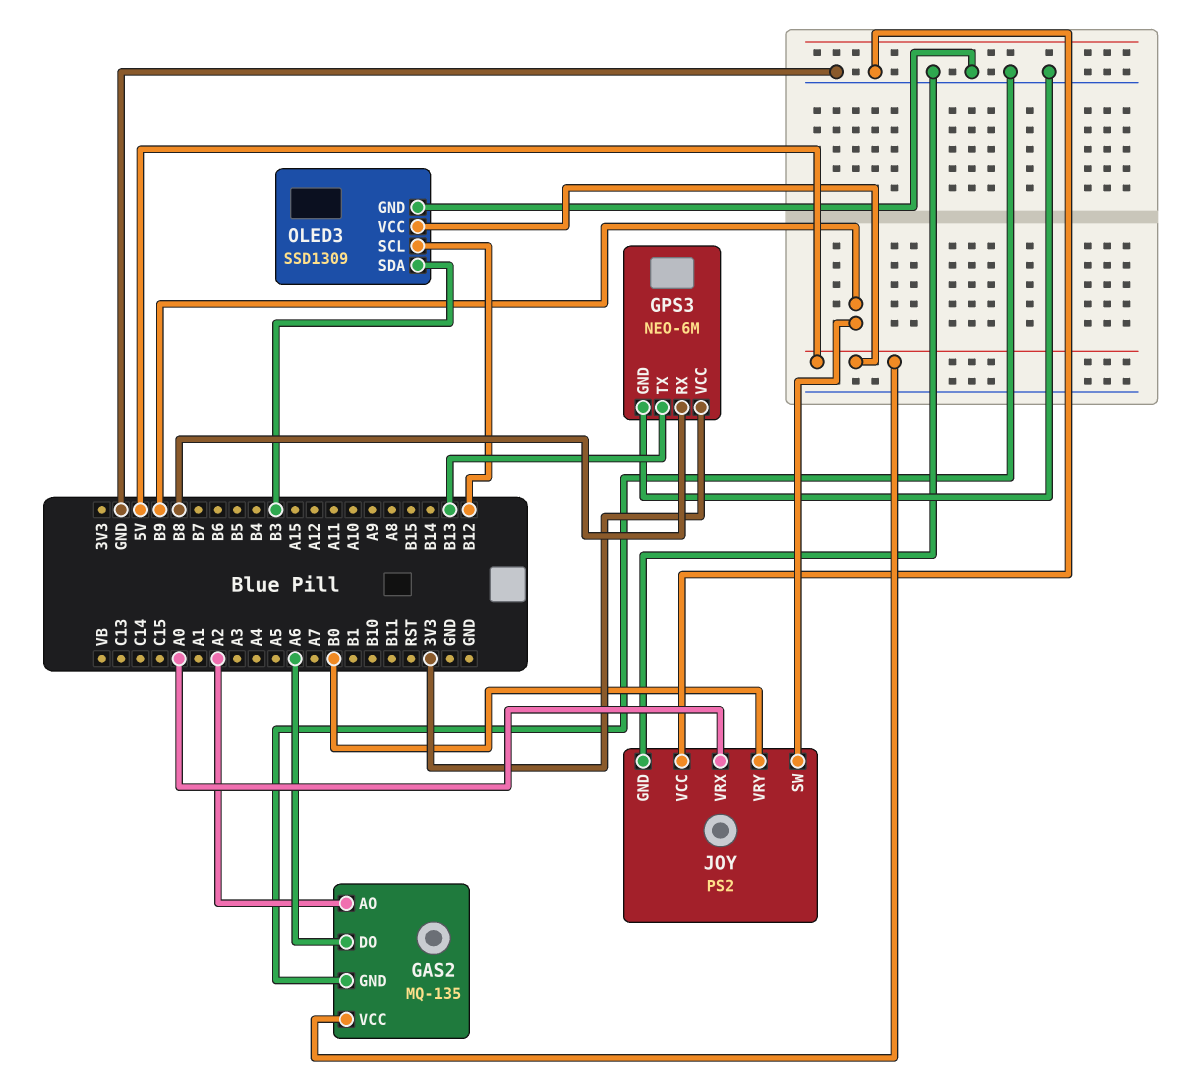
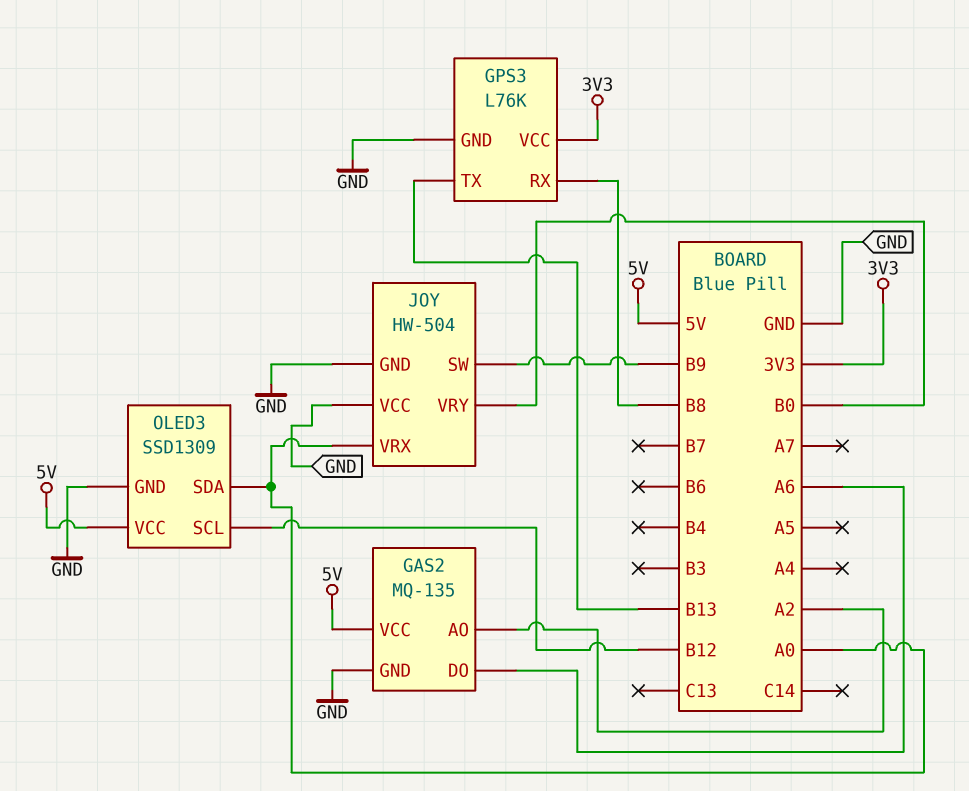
GPS3: NEO-6M -> L76K
JOY: PS2 -> HW-504
OLED3 pin SDA: B3 -> A0

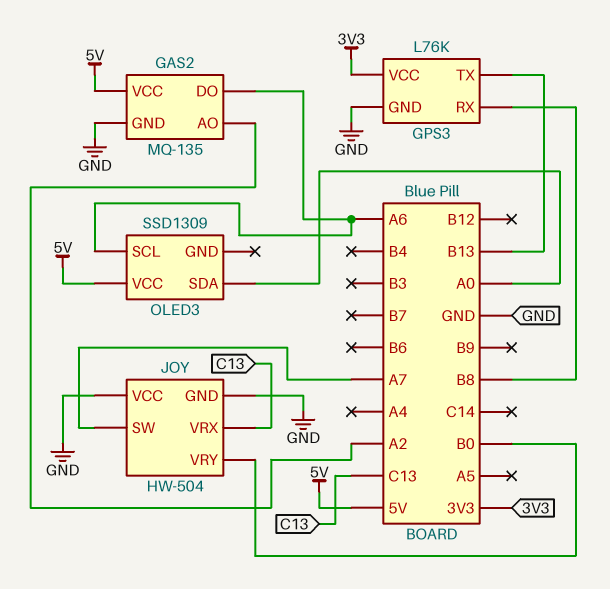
JOY pin SW: B9 -> A7
JOY pin VRX: A0 -> C13
OLED3 pin GND: GND -> none
OLED3 pin SCL: B12 -> A6

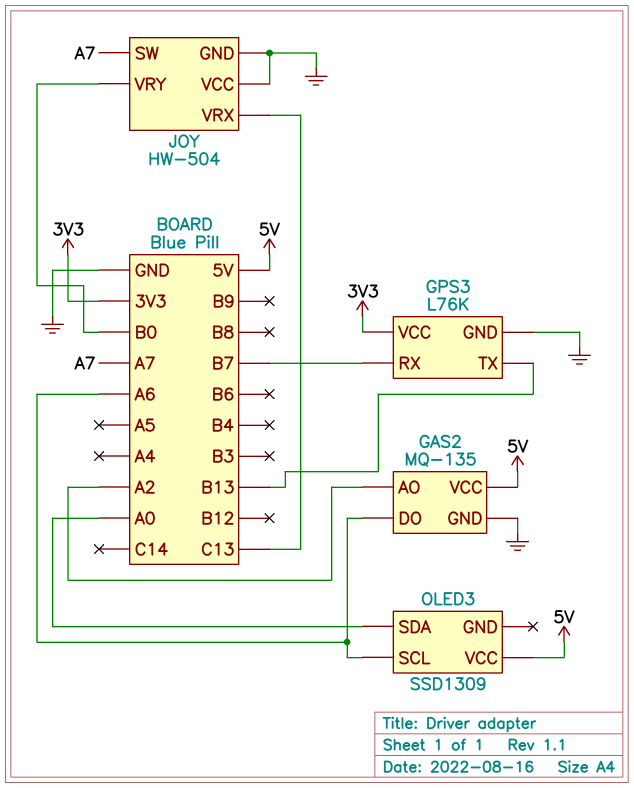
GPS3 pin RX: B8 -> B7

